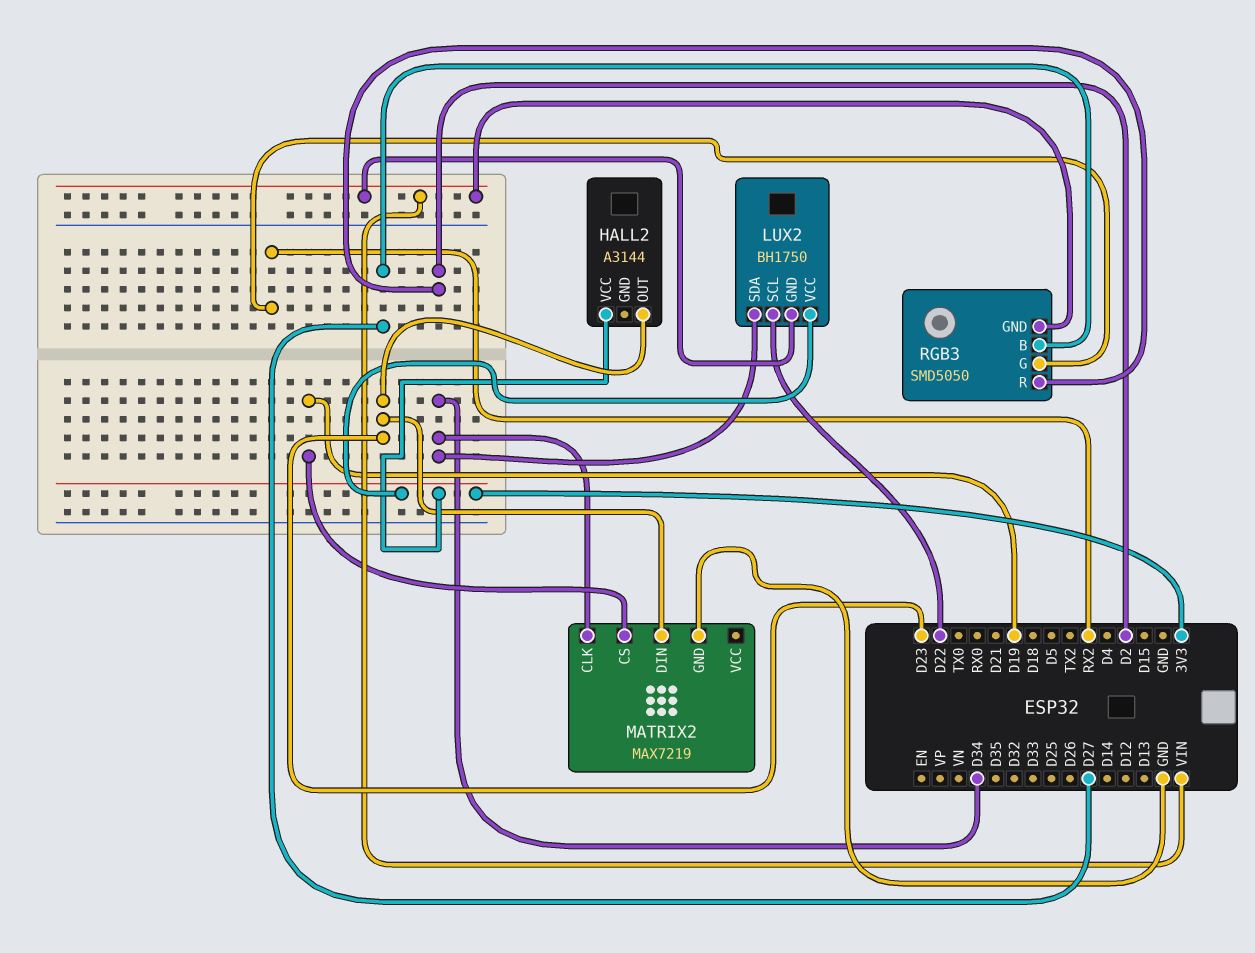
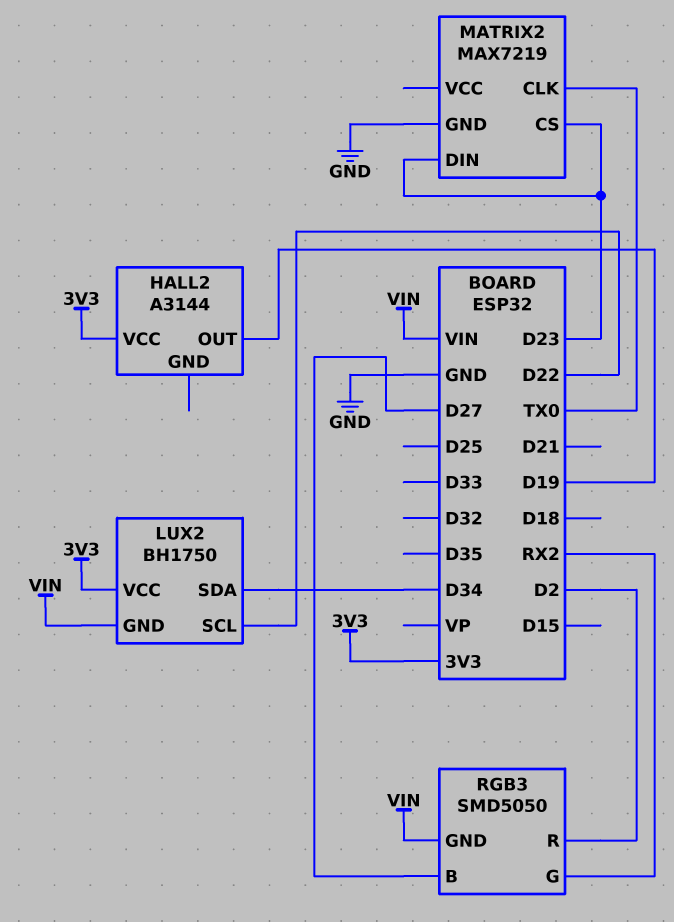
HALL2 pin OUT: D23 -> D19
MATRIX2 pin CLK: D34 -> TX0
MATRIX2 pin CS: D19 -> D23

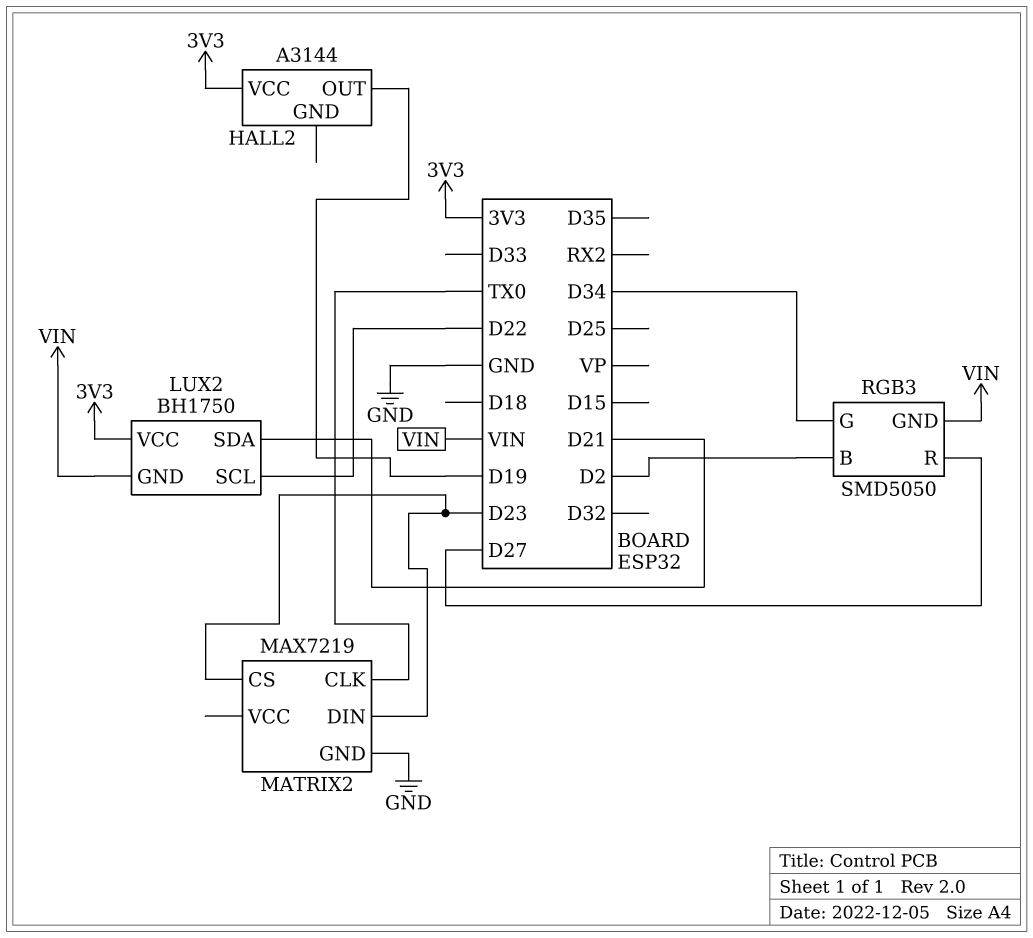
LUX2 pin SDA: D34 -> D21
RGB3 pin B: D27 -> D2
RGB3 pin G: RX2 -> D34
RGB3 pin R: D2 -> D27

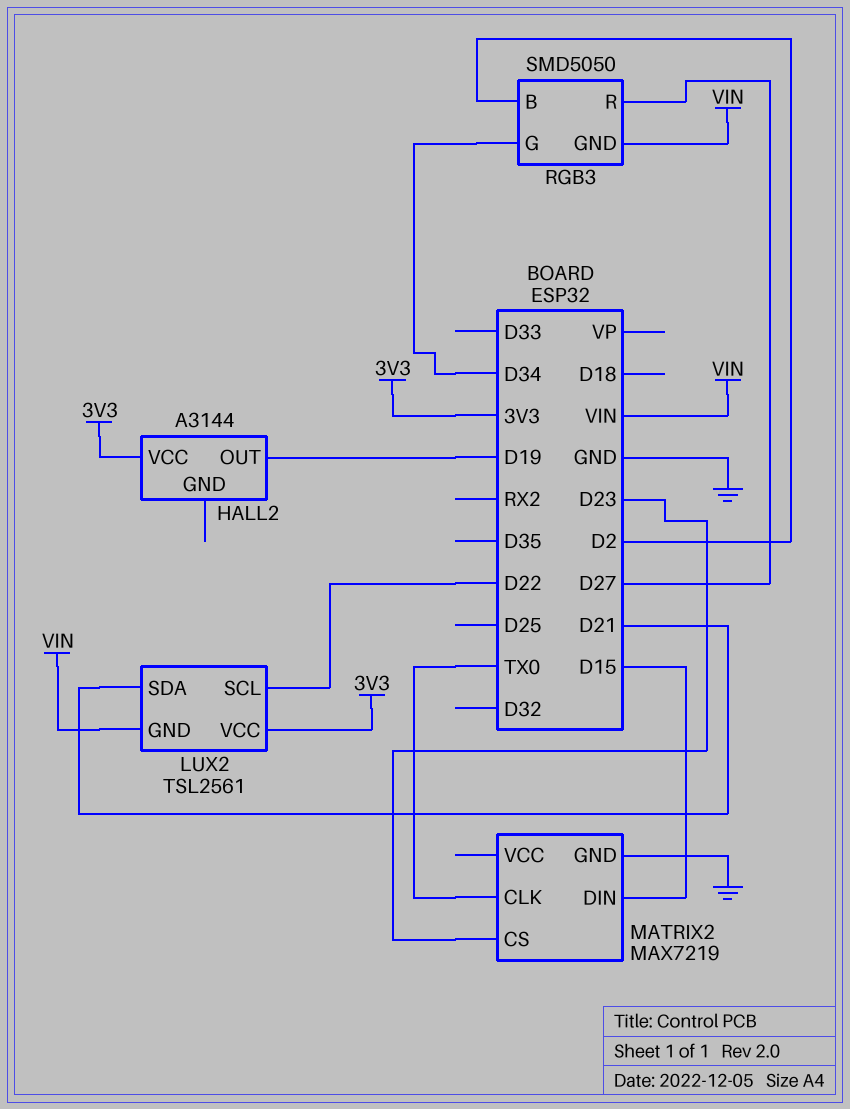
LUX2: BH1750 -> TSL2561
MATRIX2 pin DIN: D23 -> D15

